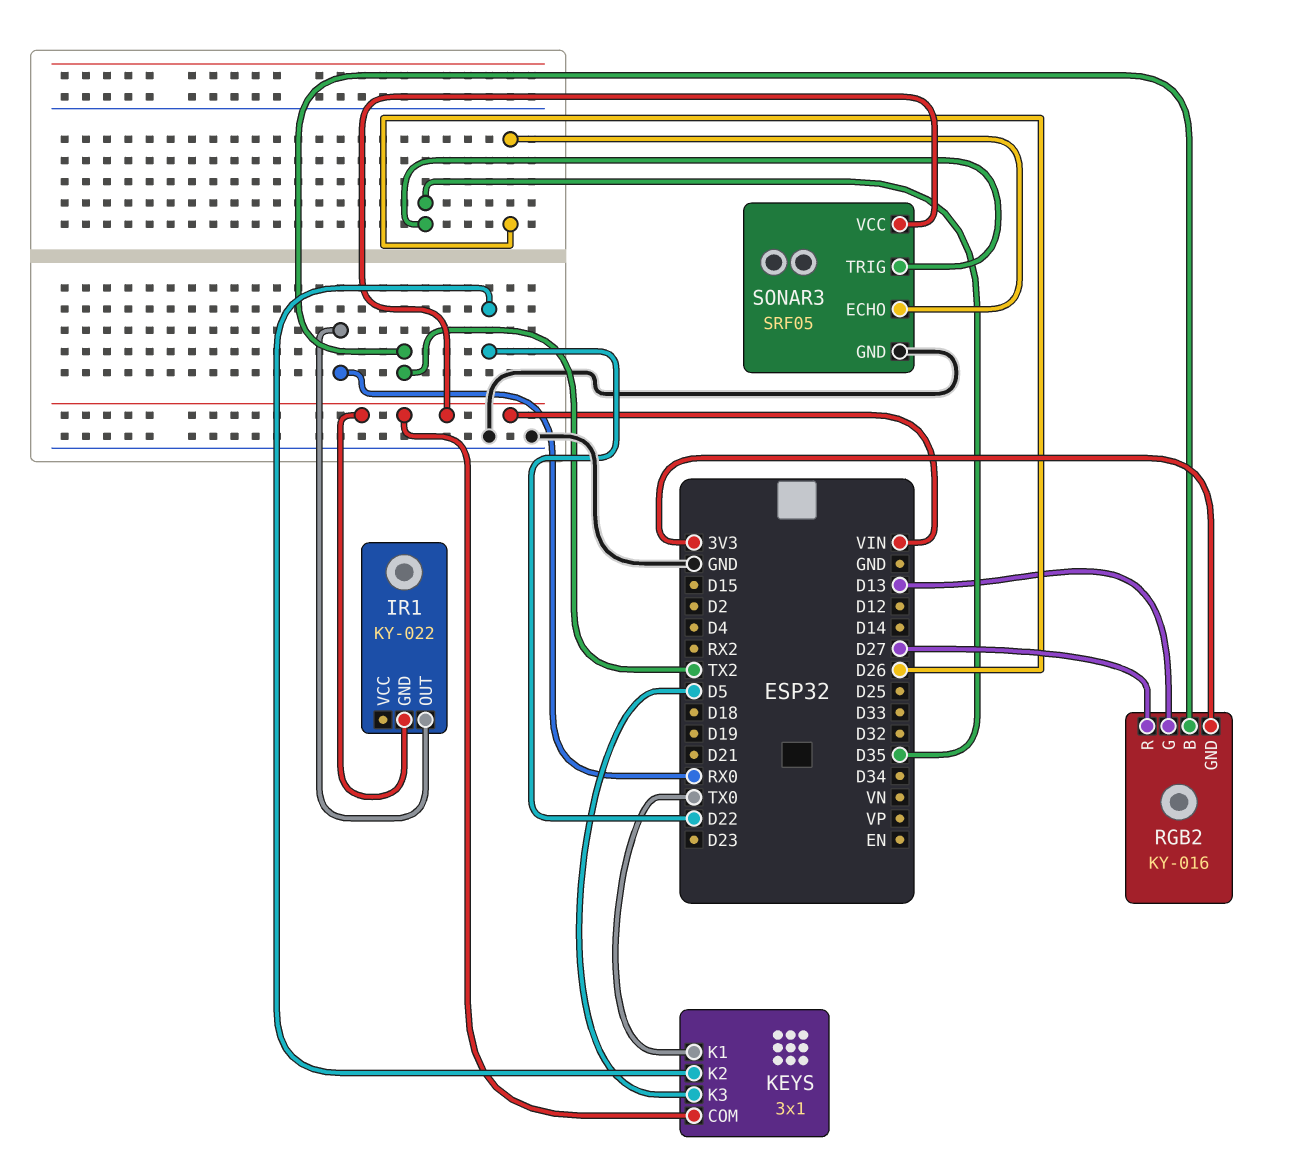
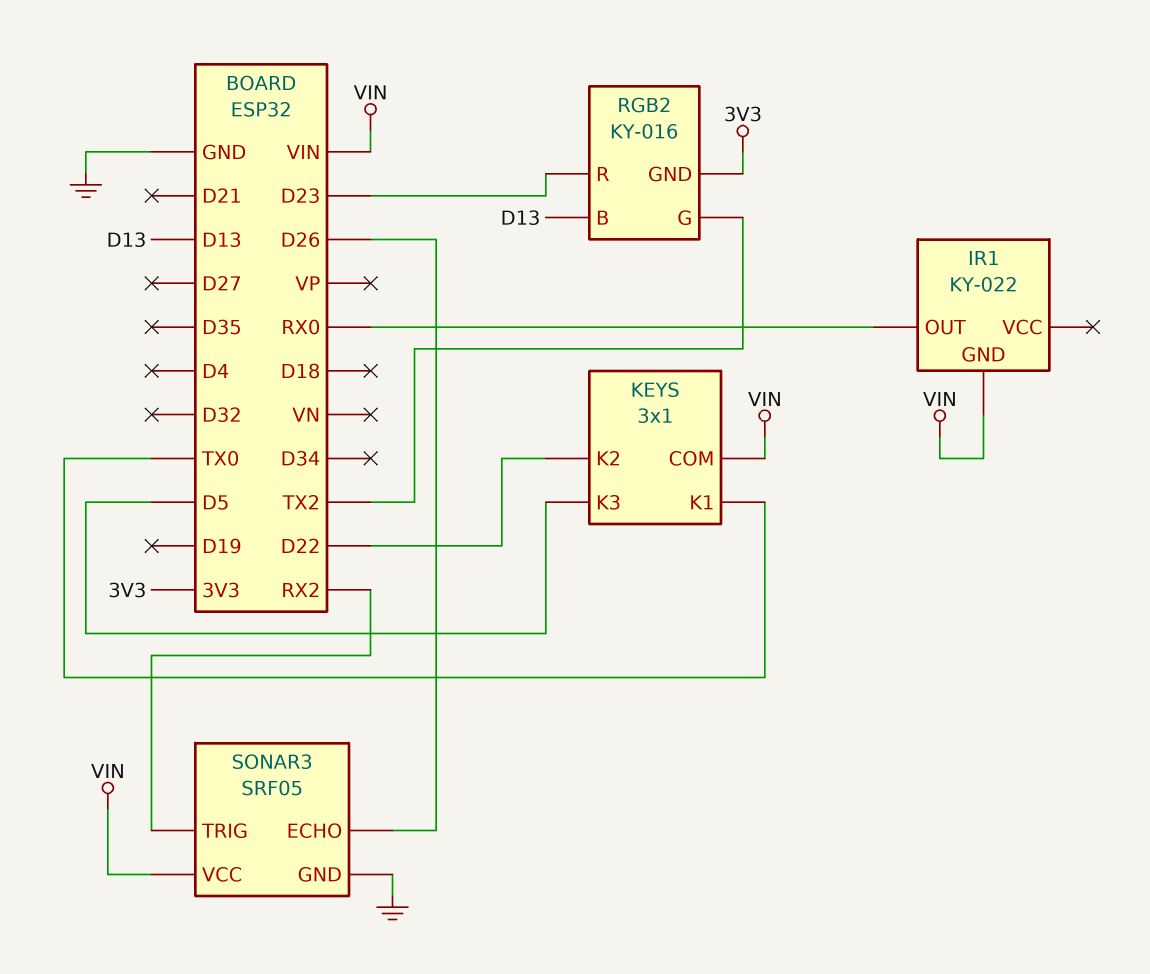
RGB2 pin B: TX2 -> D13
RGB2 pin G: D13 -> TX2
RGB2 pin R: D27 -> D23
SONAR3 pin TRIG: D35 -> RX2

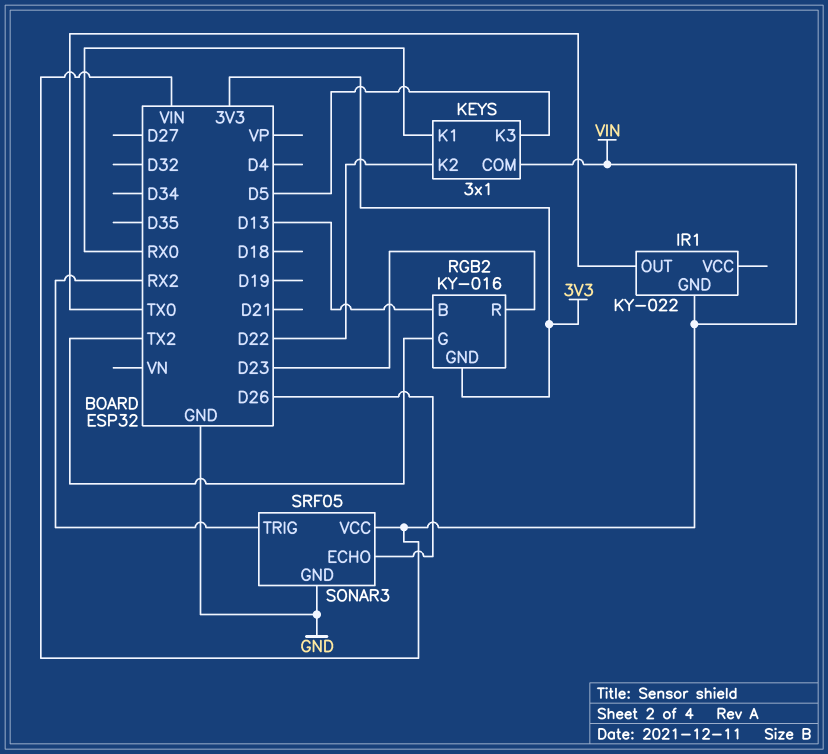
IR1 pin OUT: RX0 -> TX0
KEYS pin K1: TX0 -> RX0

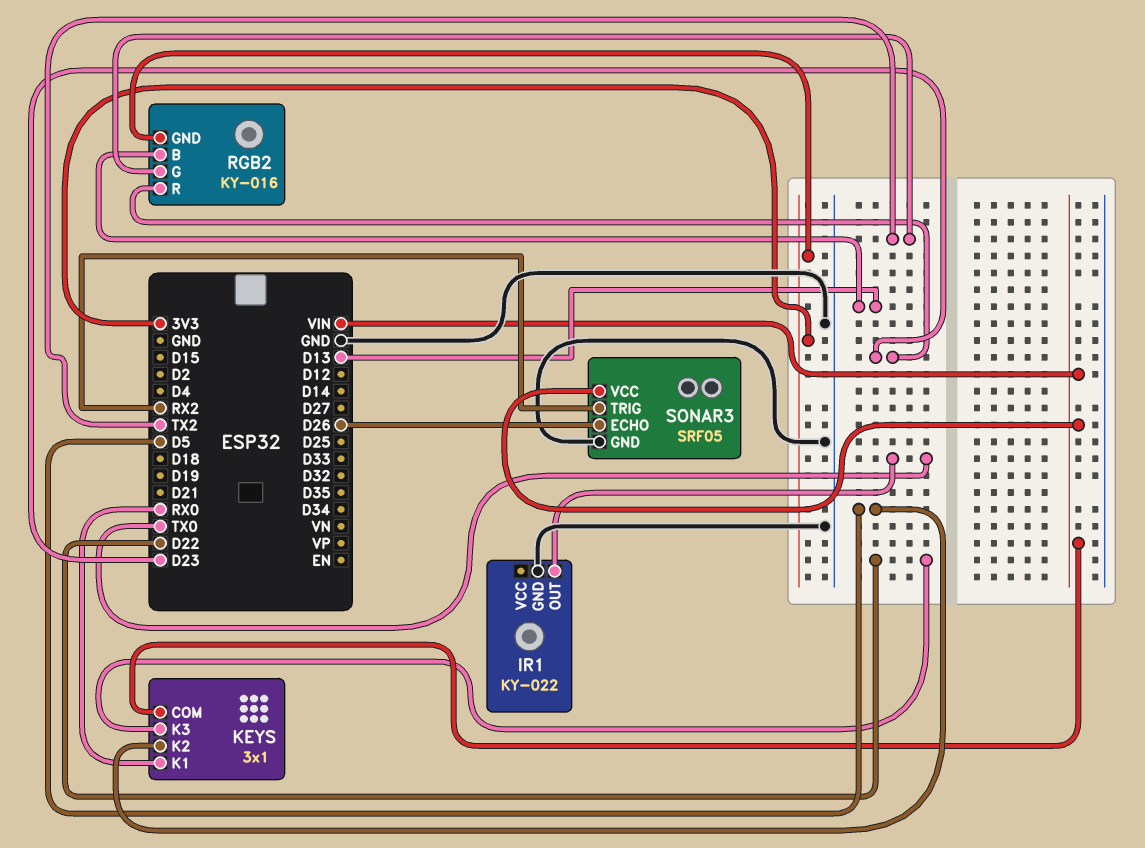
IR1 pin GND: VIN -> GND
KEYS pin K2: D22 -> D5
KEYS pin K3: D5 -> D22

